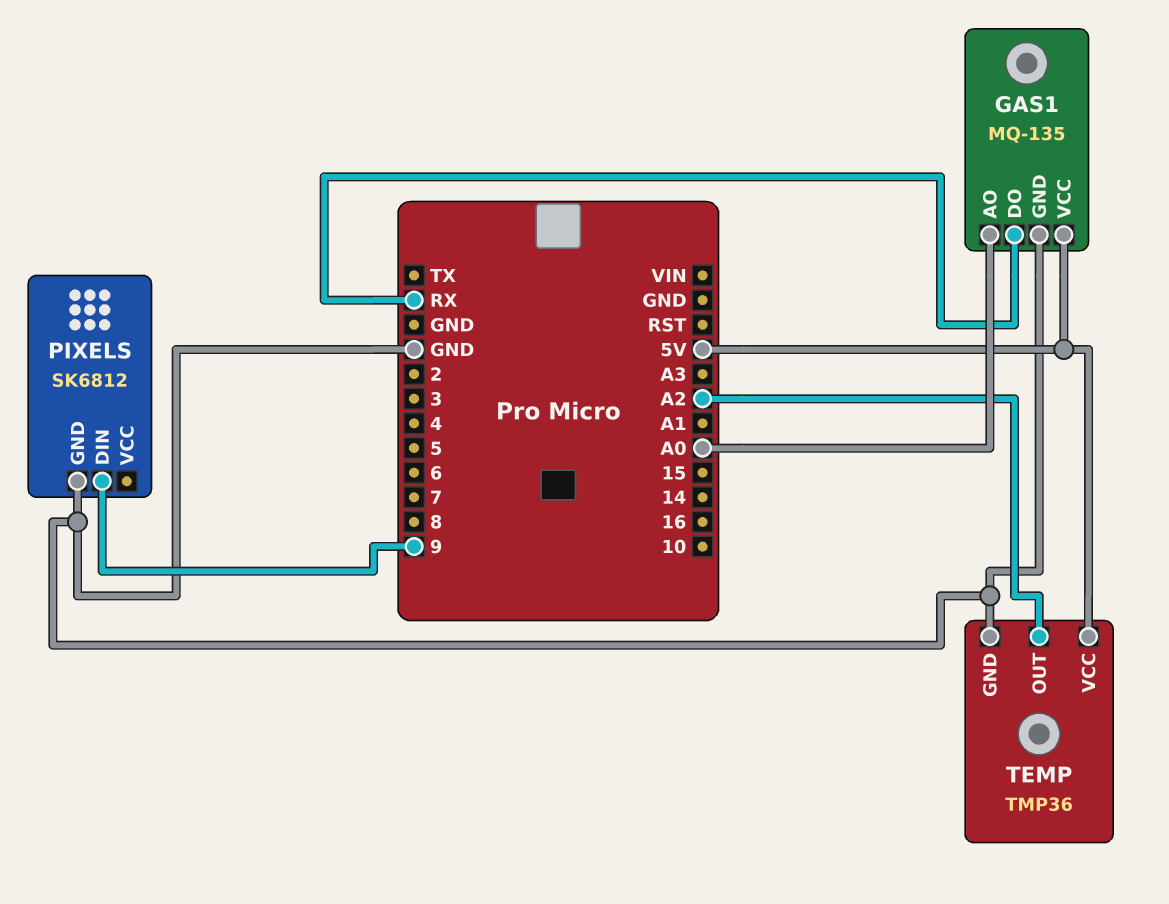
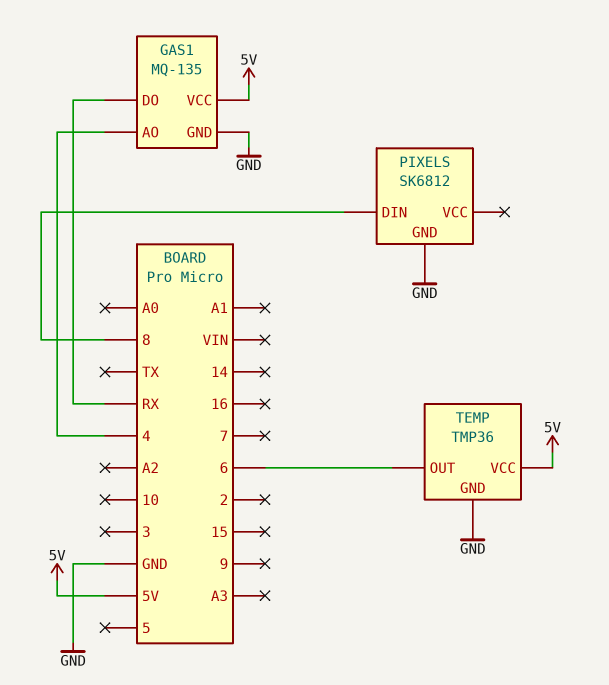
GAS1 pin AO: A0 -> 4
PIXELS pin DIN: 9 -> 8
TEMP pin OUT: A2 -> 6

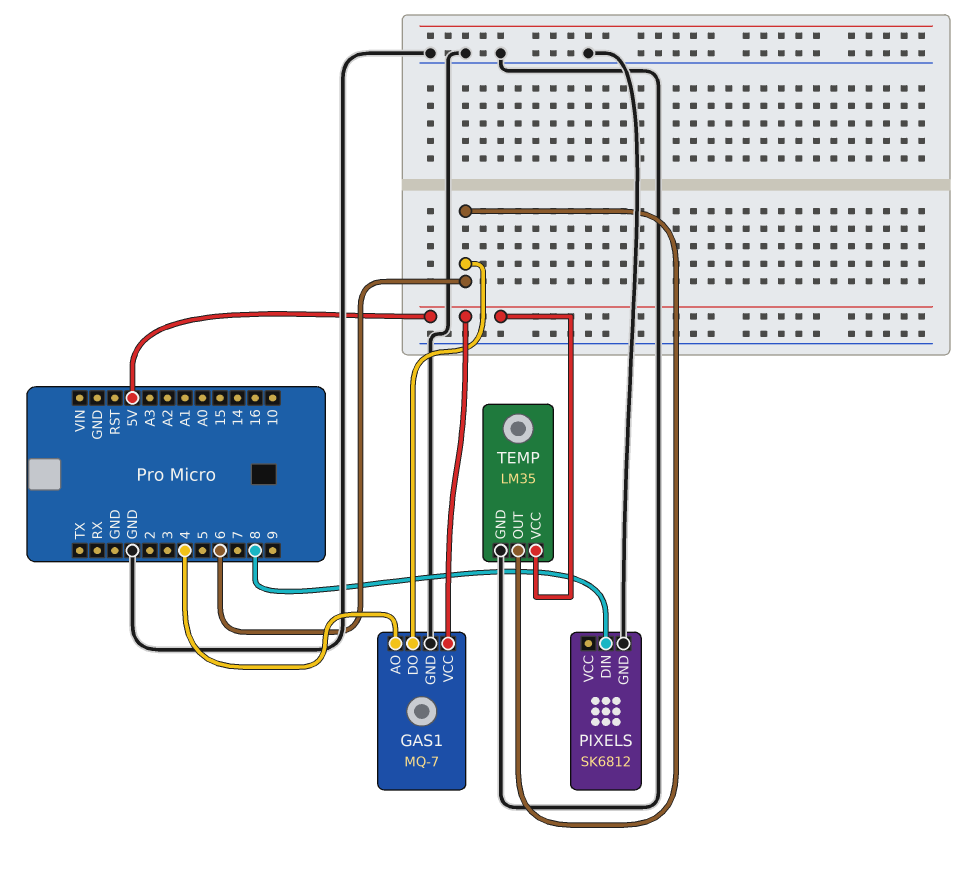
GAS1: MQ-135 -> MQ-7
GAS1 pin DO: RX -> 6
TEMP: TMP36 -> LM35

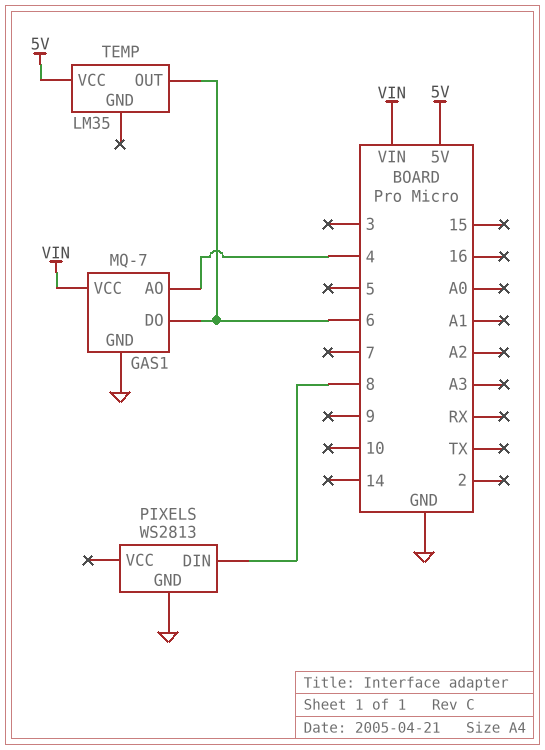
GAS1 pin VCC: 5V -> VIN
PIXELS: SK6812 -> WS2813
TEMP pin GND: GND -> none

